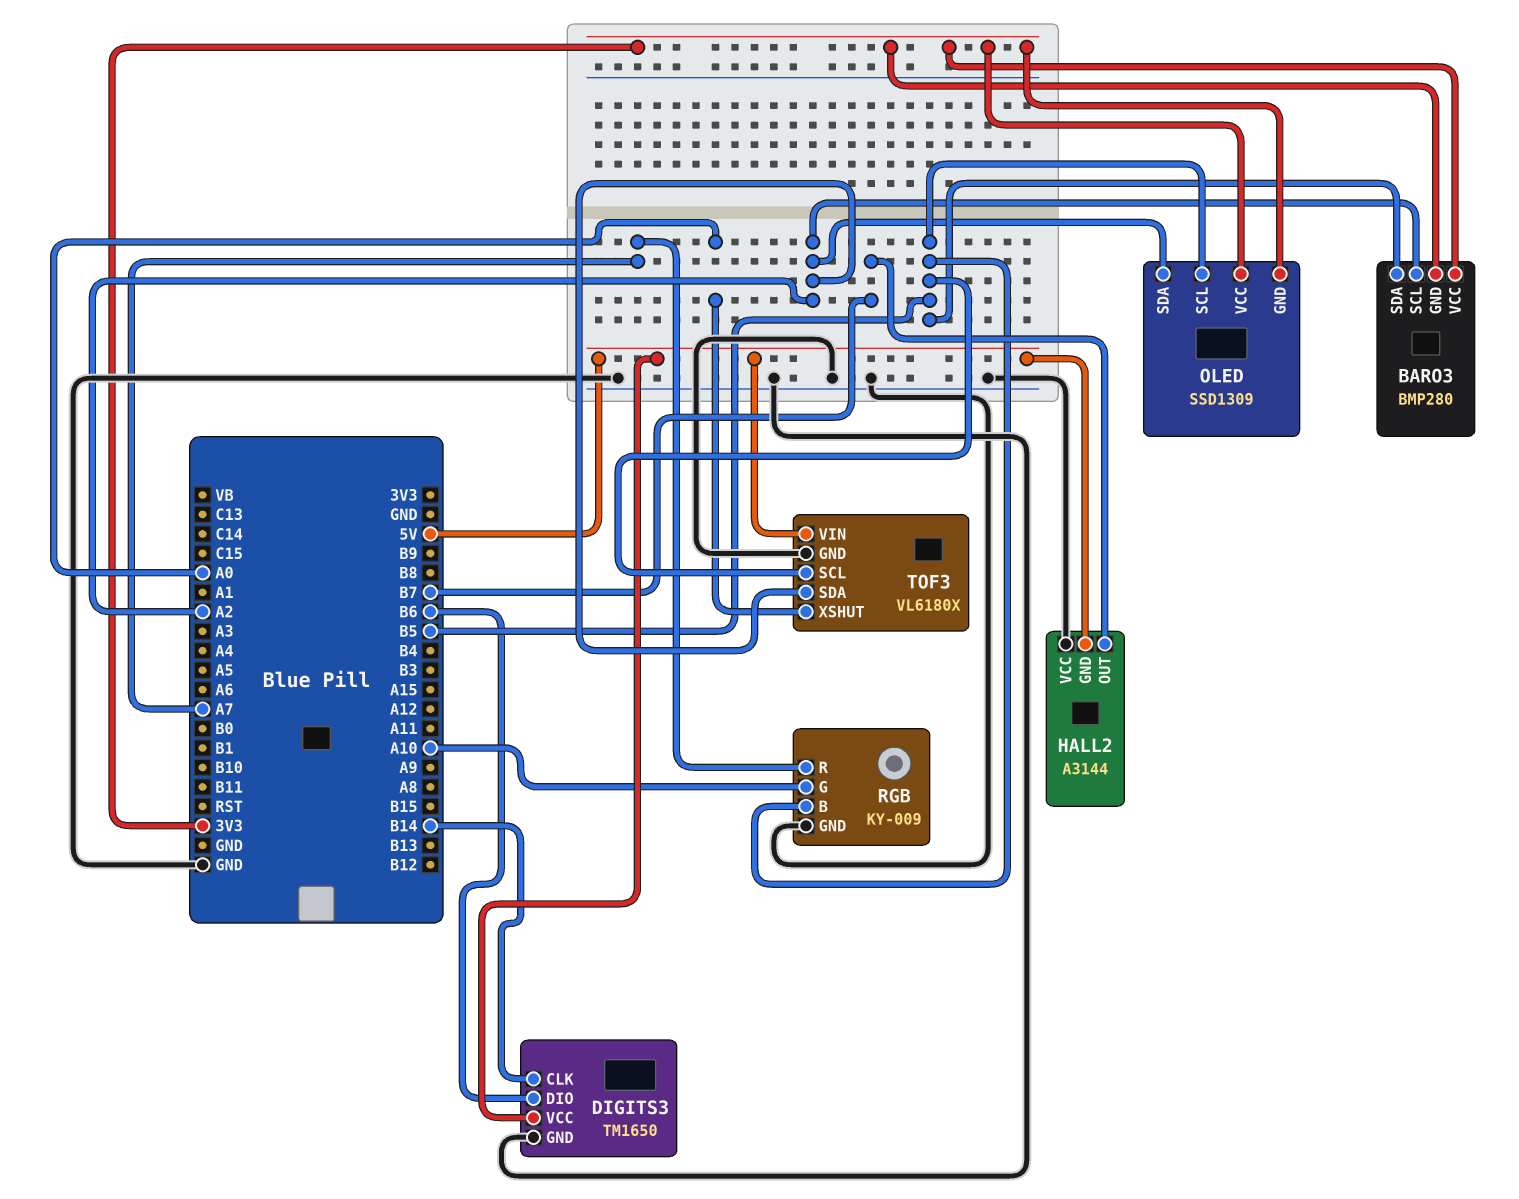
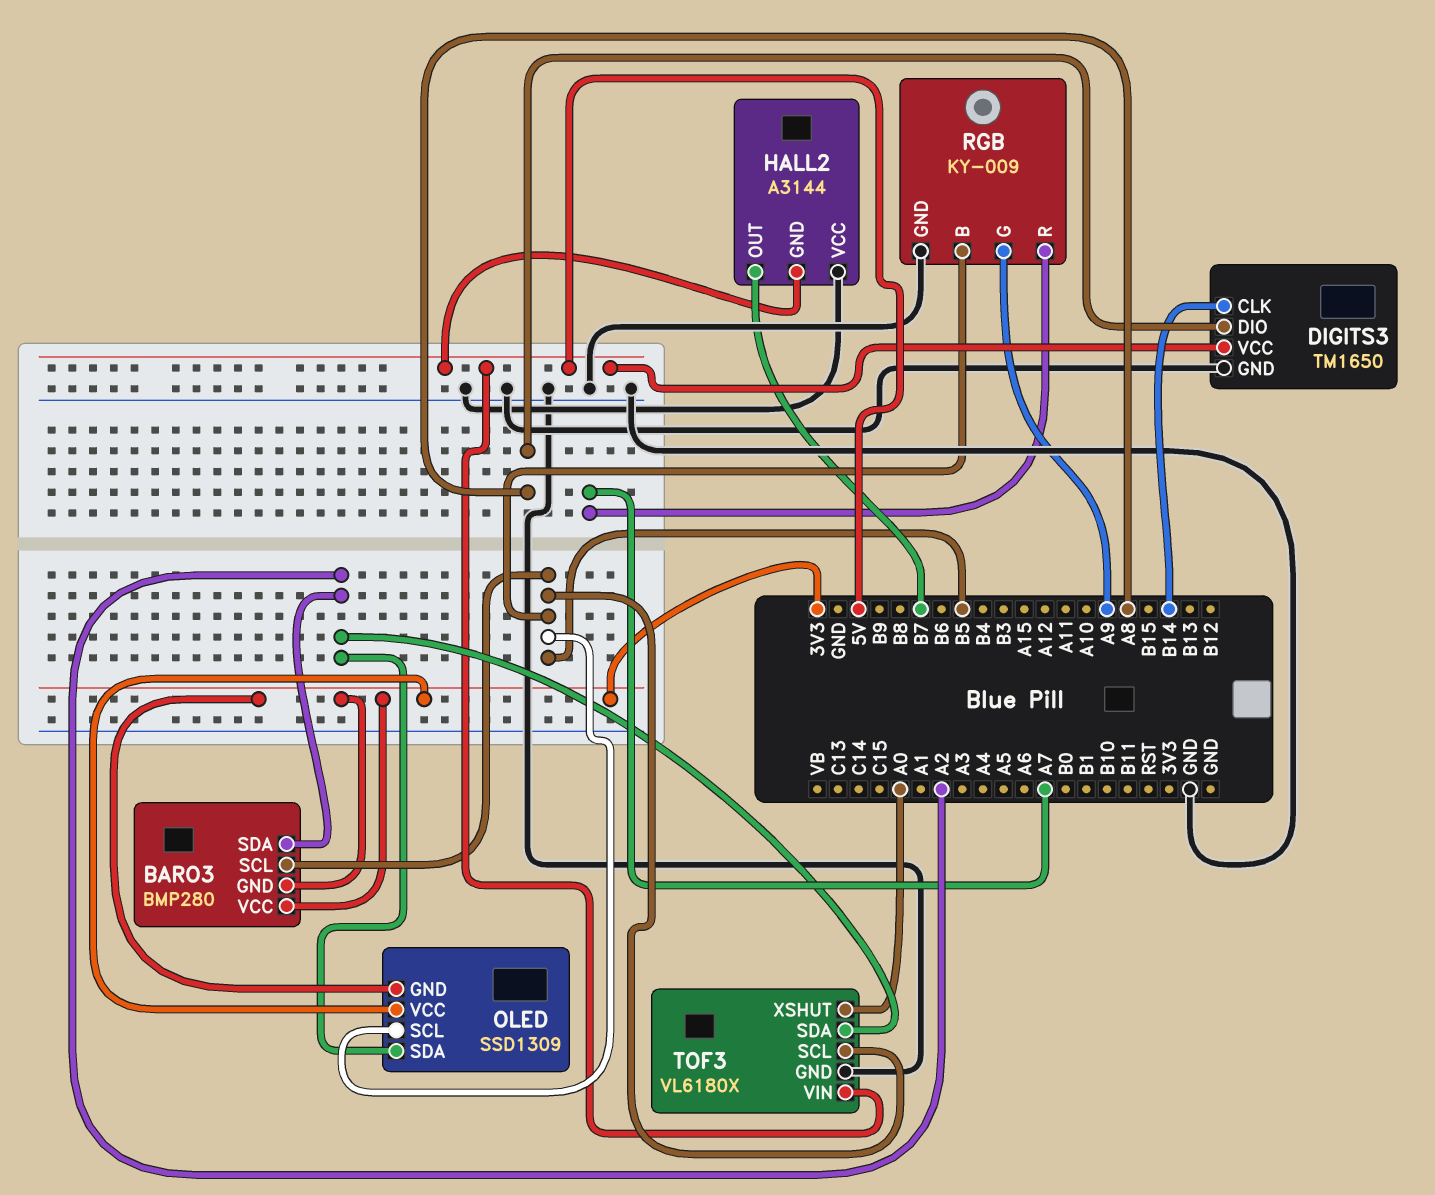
BARO3 pin SCL: A2 -> B5
BARO3 pin SDA: B5 -> A2
DIGITS3 pin DIO: B6 -> A8
RGB pin G: A10 -> A9

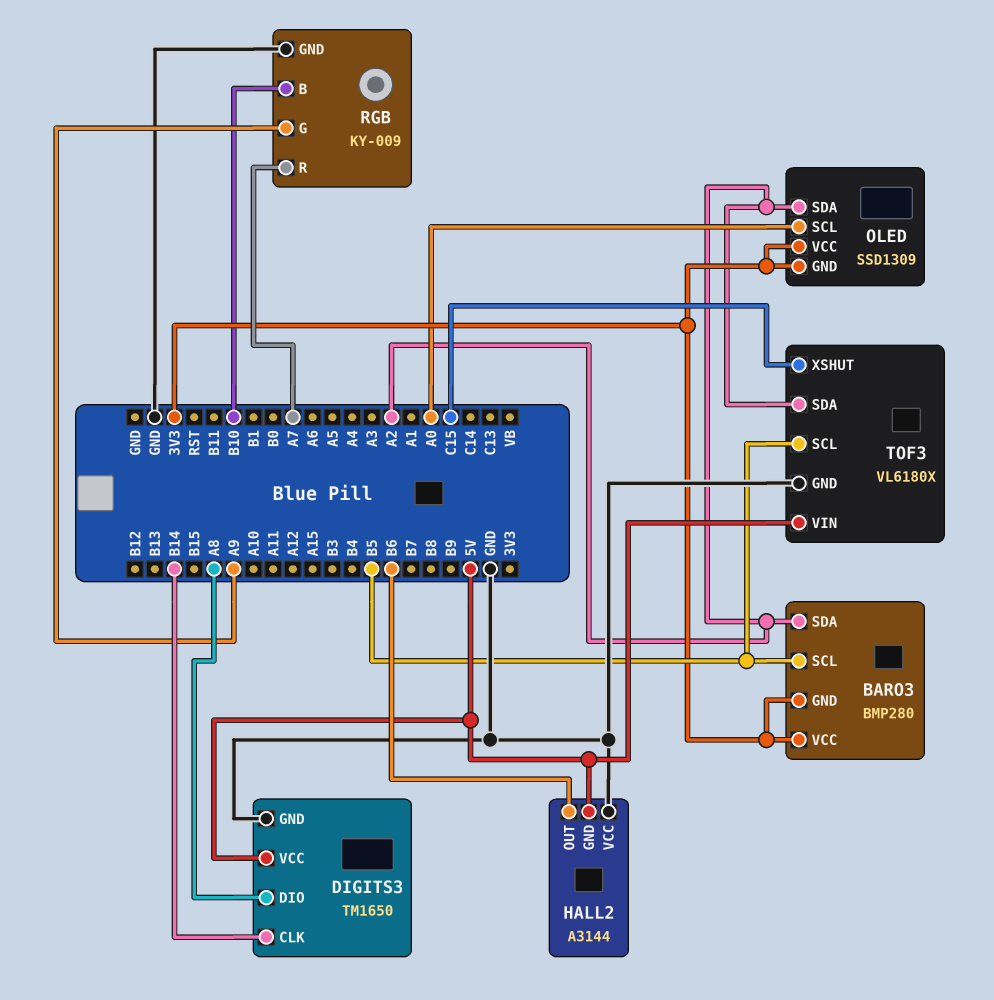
HALL2 pin OUT: B7 -> B6
OLED pin SCL: B5 -> A0
RGB pin B: B5 -> B10
TOF3 pin XSHUT: A0 -> C15

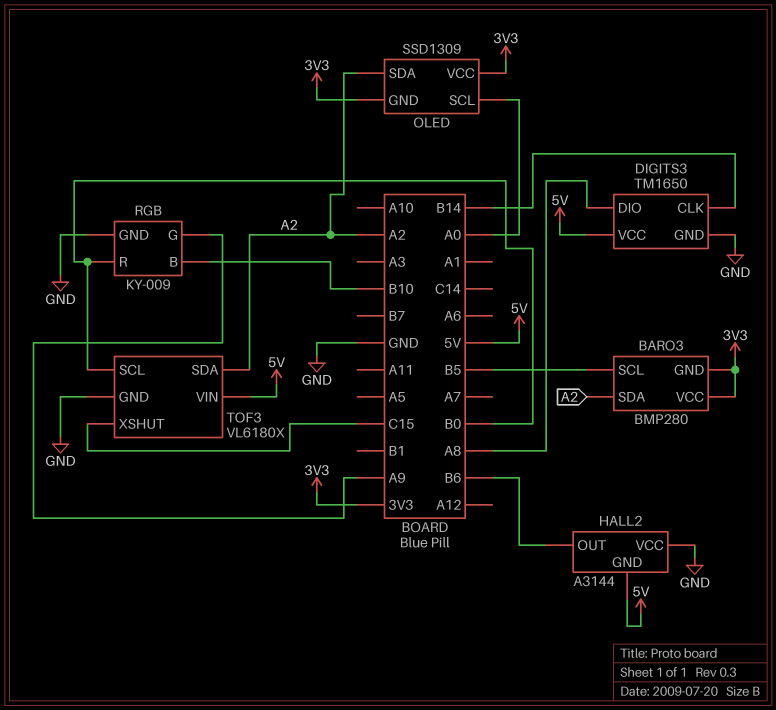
RGB pin R: A7 -> B0
TOF3 pin SCL: B5 -> B0

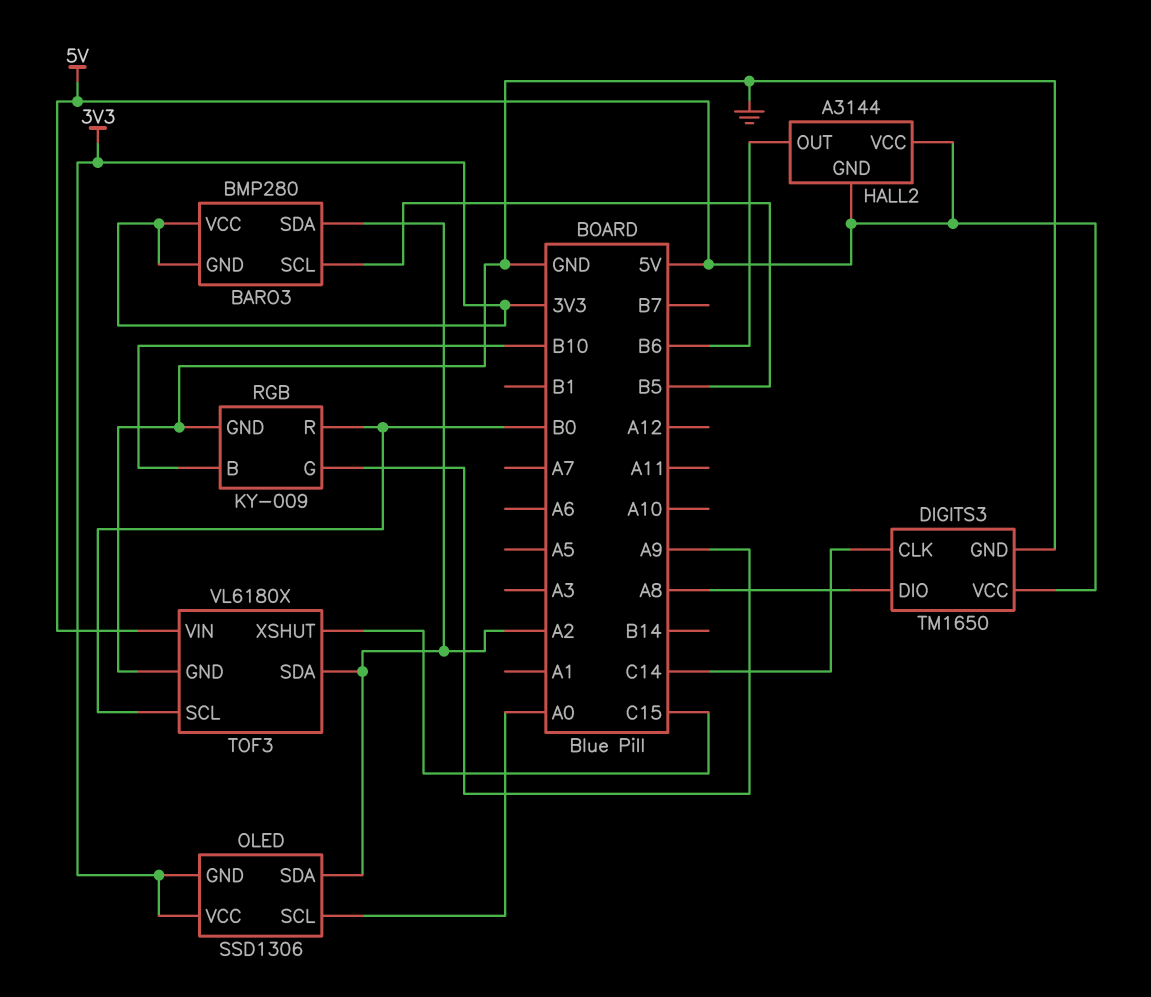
DIGITS3 pin CLK: B14 -> C14
HALL2 pin VCC: GND -> 5V
OLED: SSD1309 -> SSD1306

